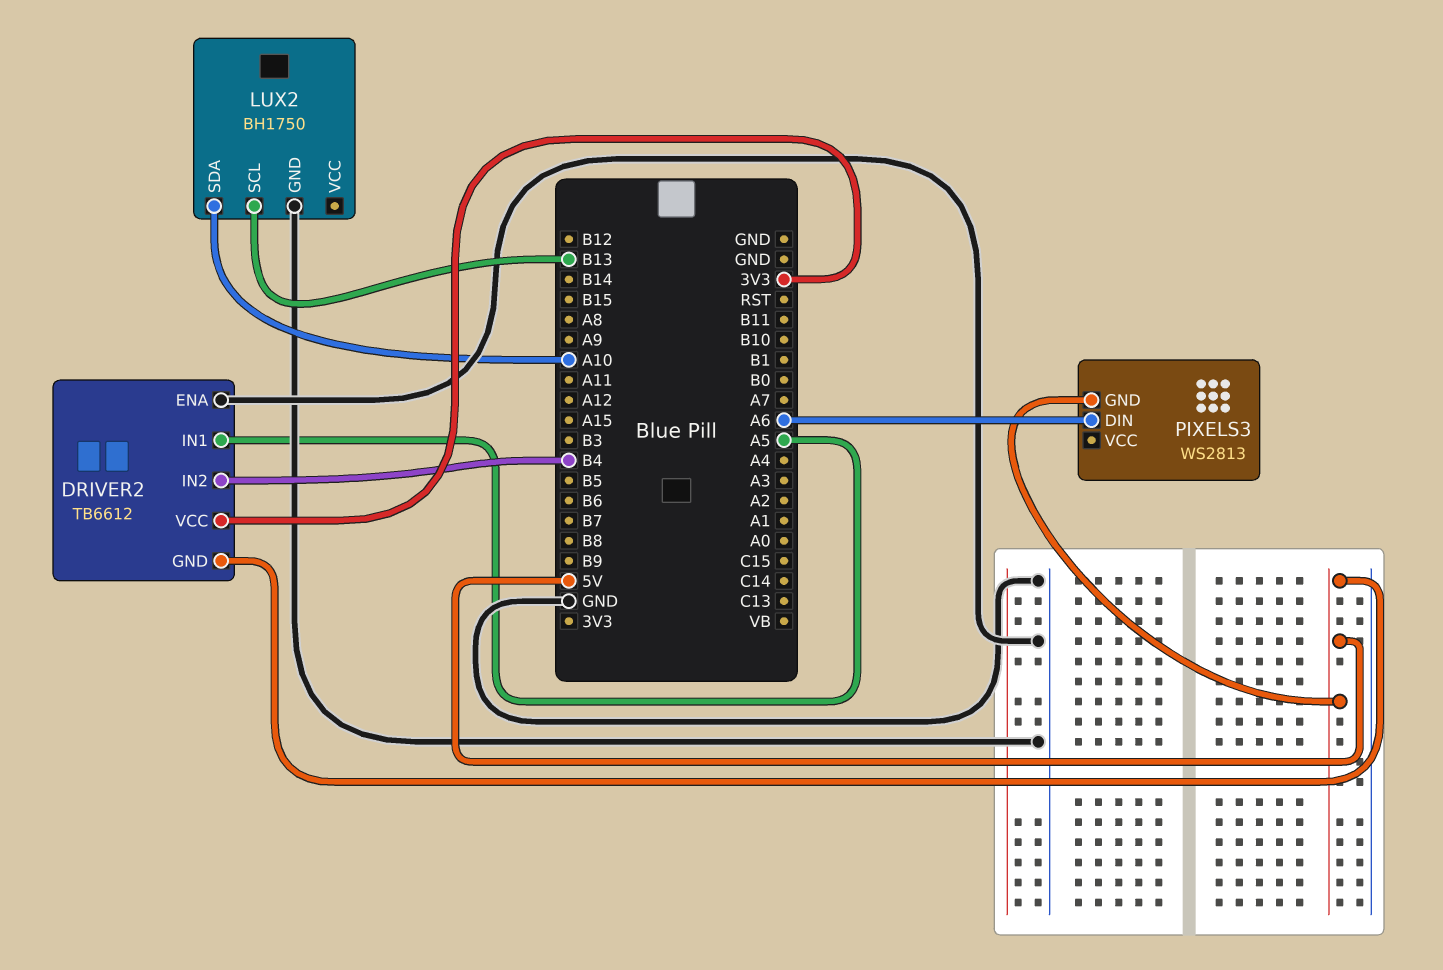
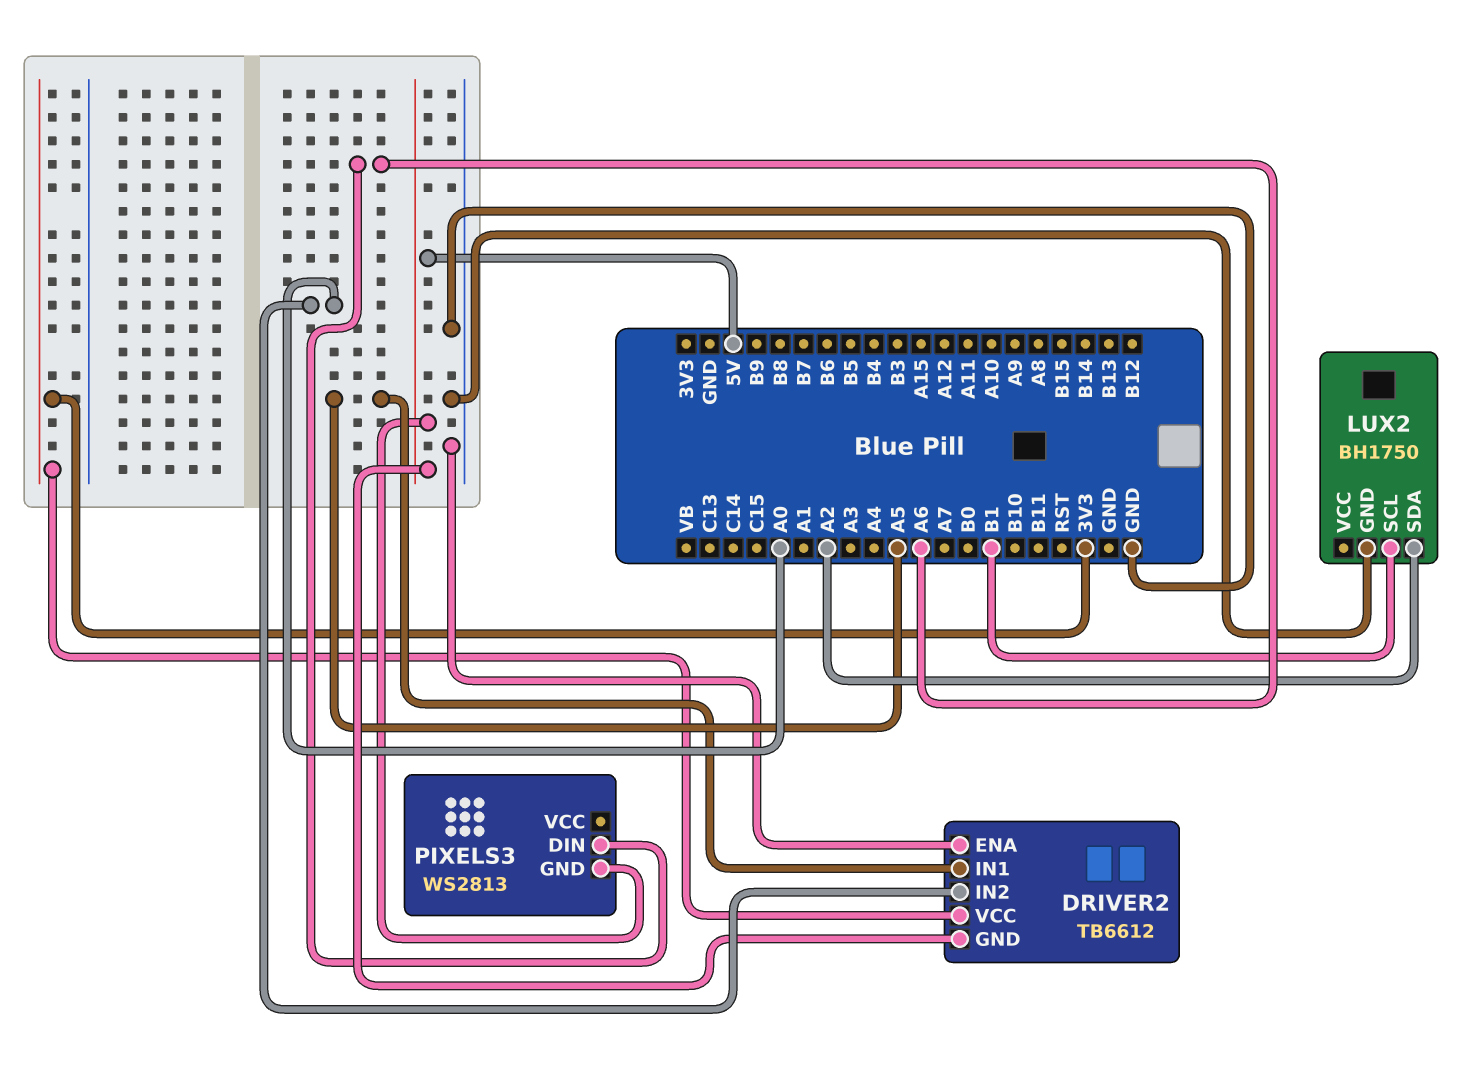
DRIVER2 pin IN2: B4 -> A0
LUX2 pin SCL: B13 -> B1
LUX2 pin SDA: A10 -> A2

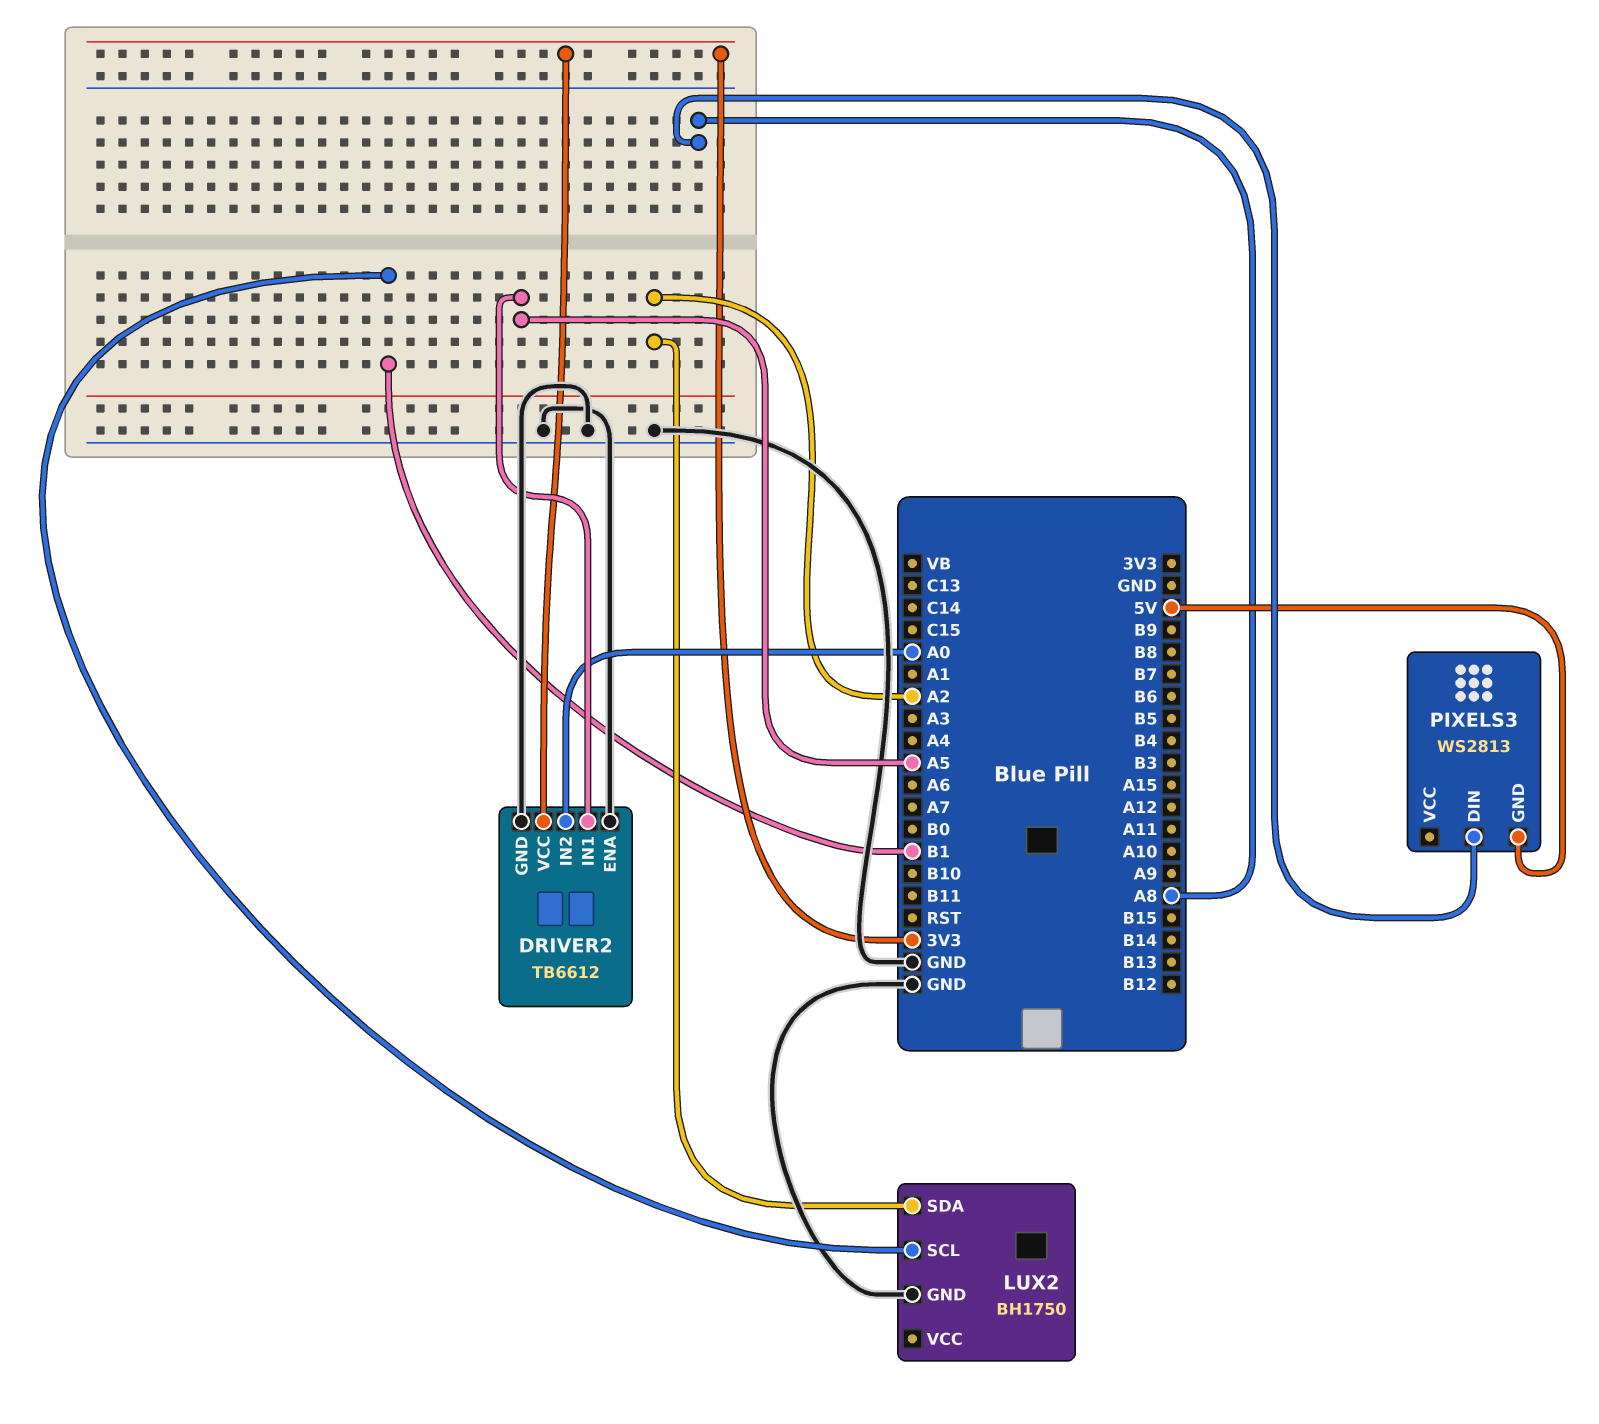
DRIVER2 pin GND: 5V -> GND
PIXELS3 pin DIN: A6 -> A8

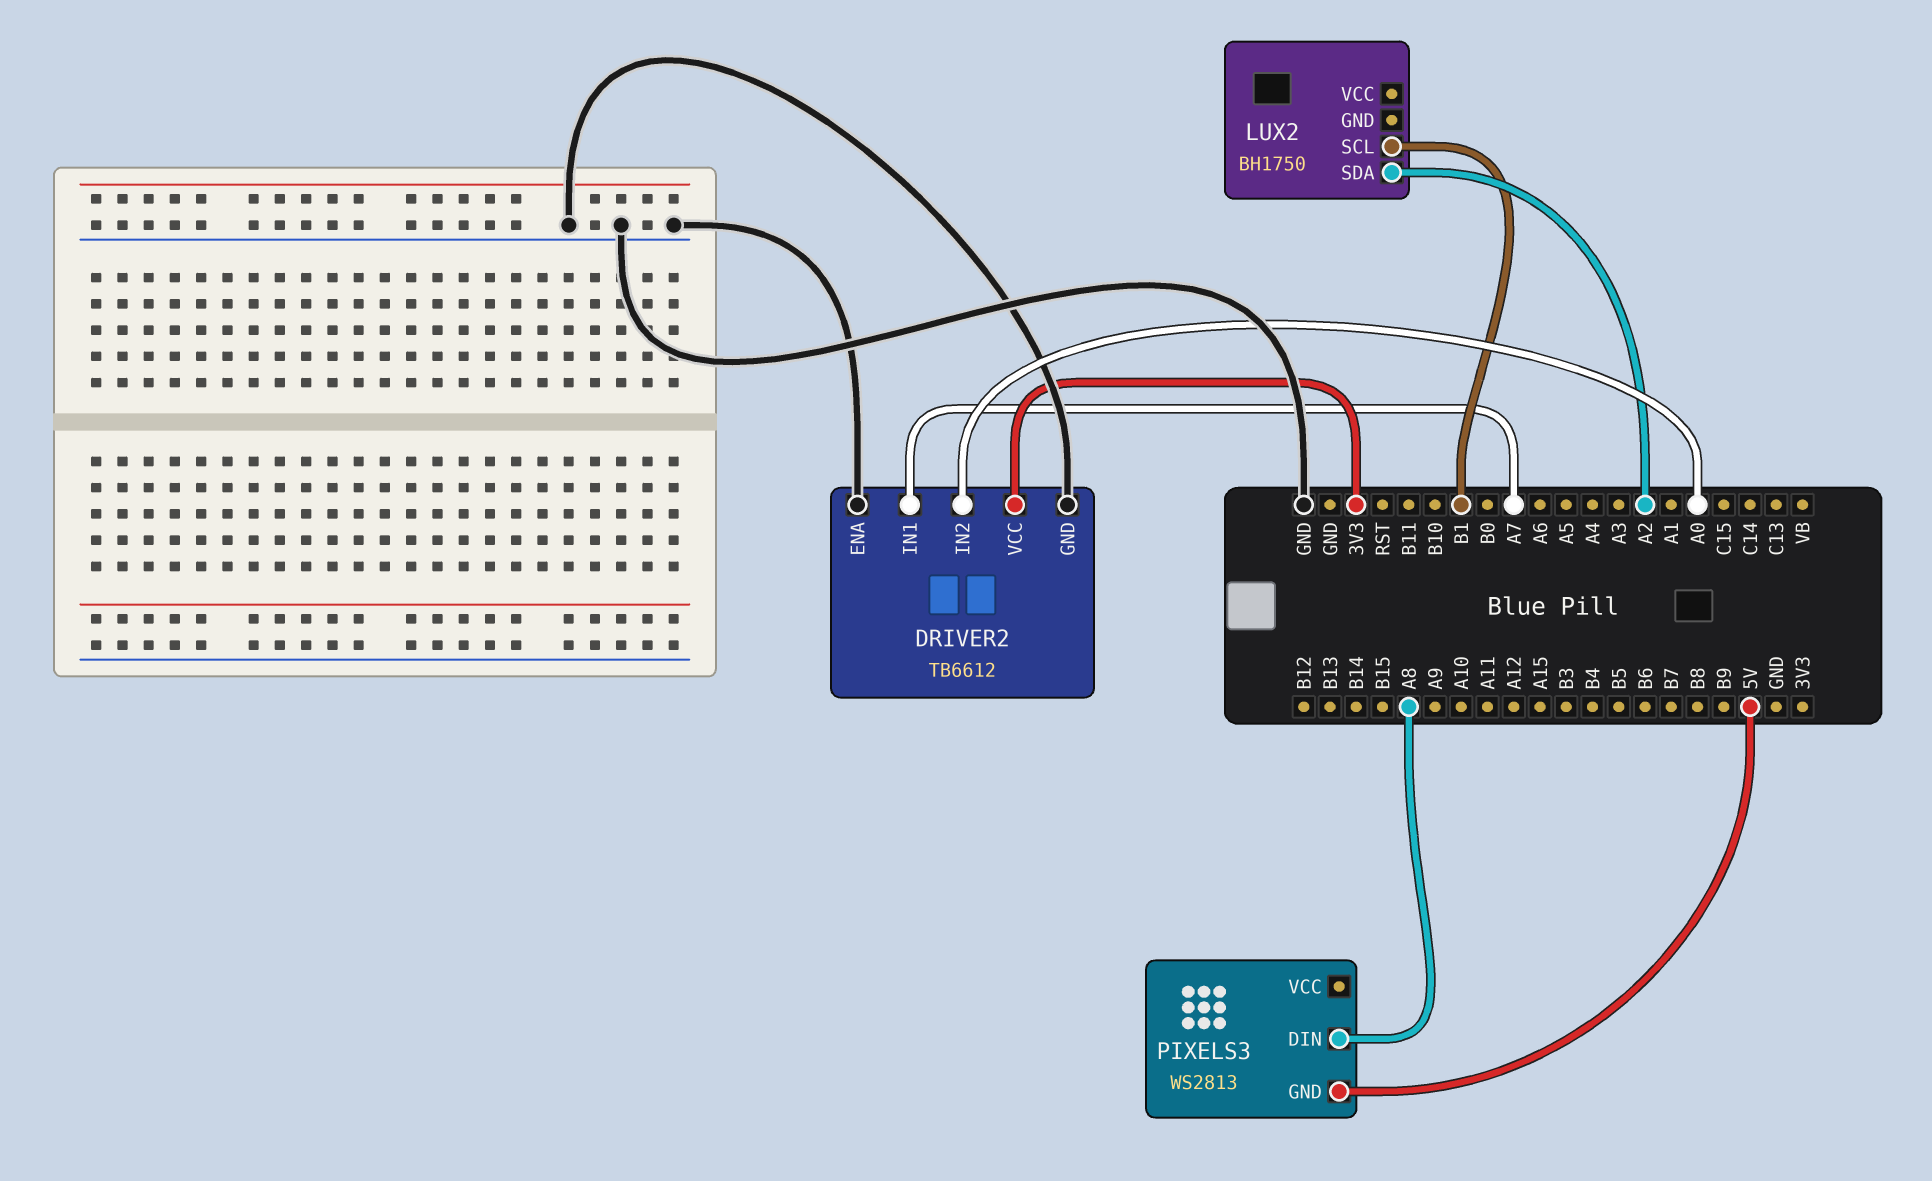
DRIVER2 pin IN1: A5 -> A7
LUX2 pin GND: GND -> none

